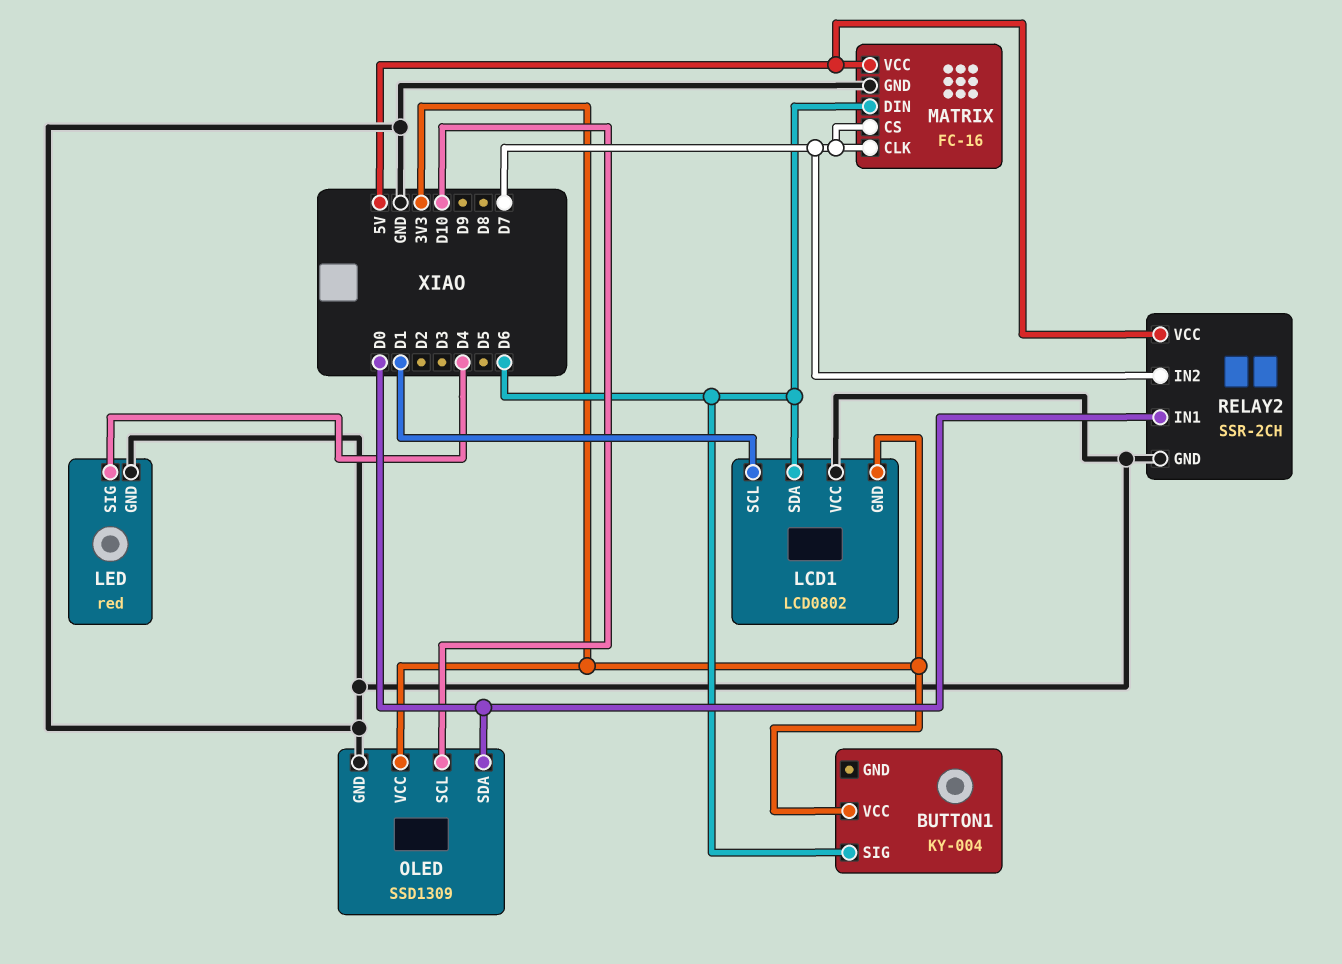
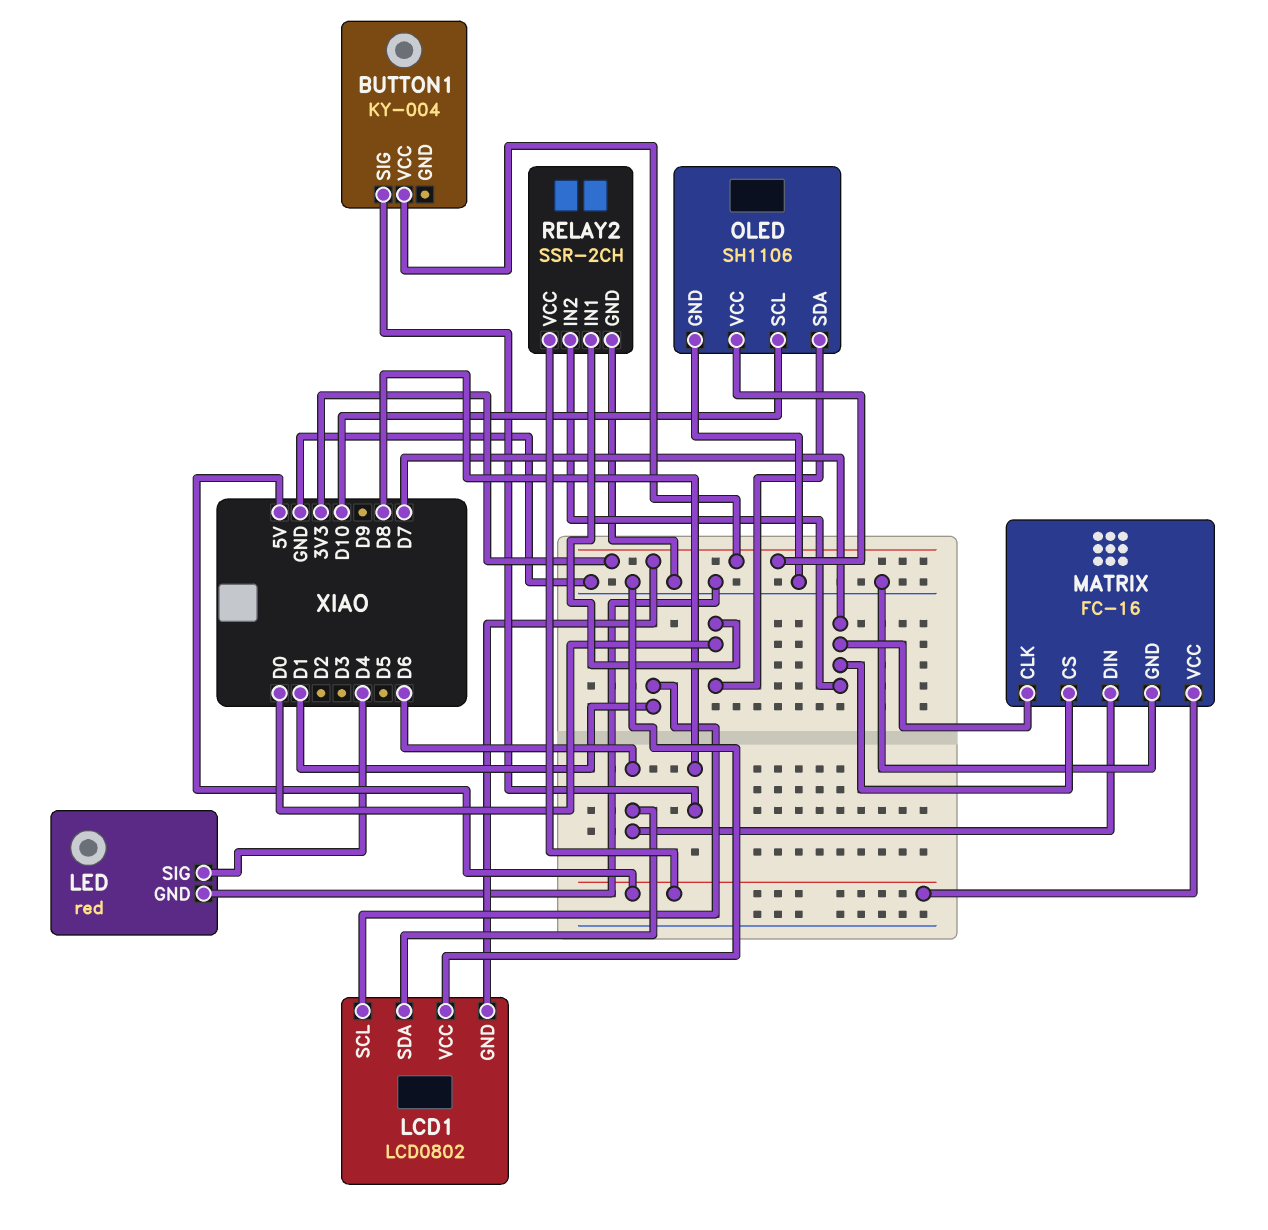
BUTTON1 pin SIG: D6 -> D8
OLED: SSD1309 -> SH1106

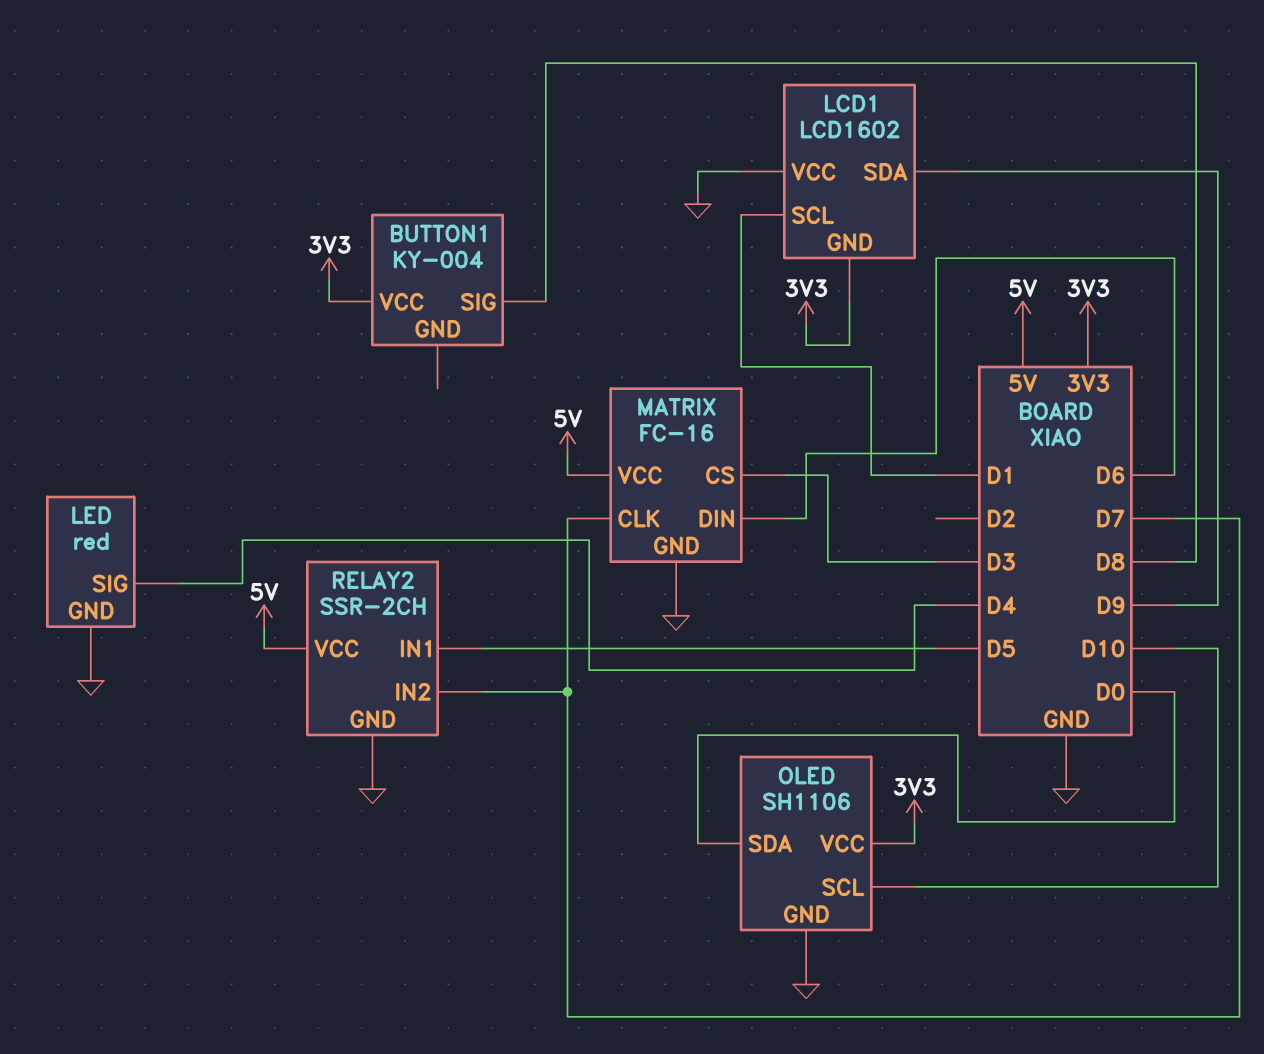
LCD1: LCD0802 -> LCD1602
LCD1 pin SDA: D6 -> D9
MATRIX pin CS: D7 -> D3
RELAY2 pin IN1: D0 -> D5

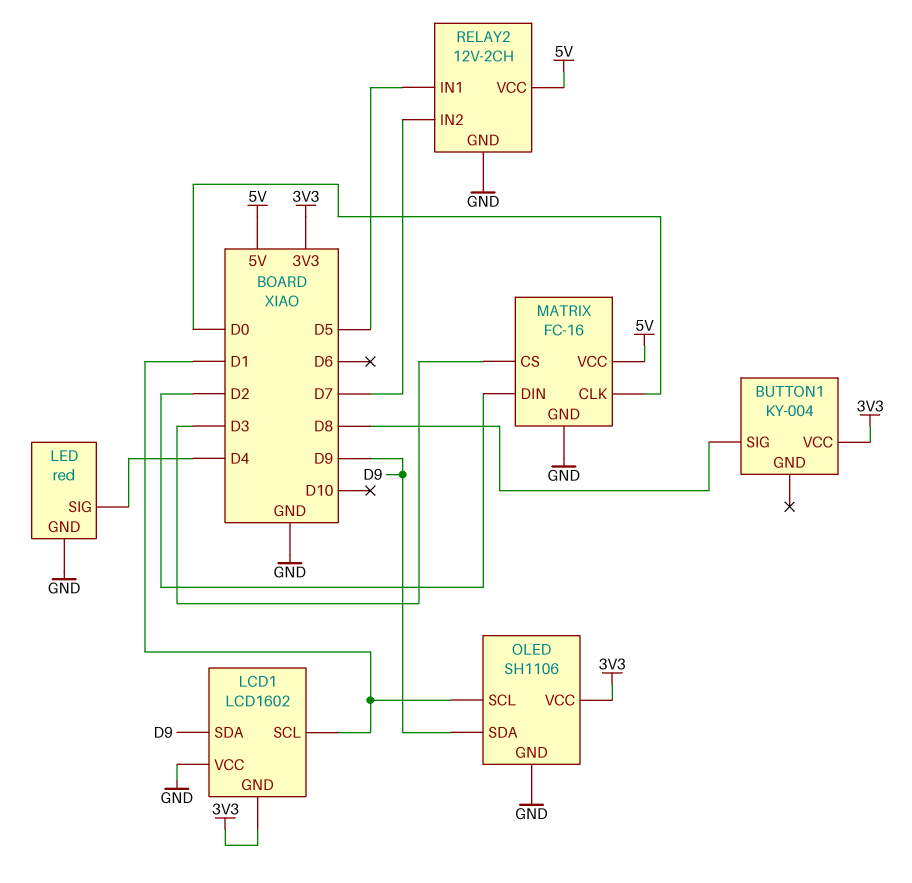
MATRIX pin CLK: D7 -> D0
MATRIX pin DIN: D6 -> D2
OLED pin SCL: D10 -> D1
OLED pin SDA: D0 -> D9
RELAY2: SSR-2CH -> 12V-2CH

